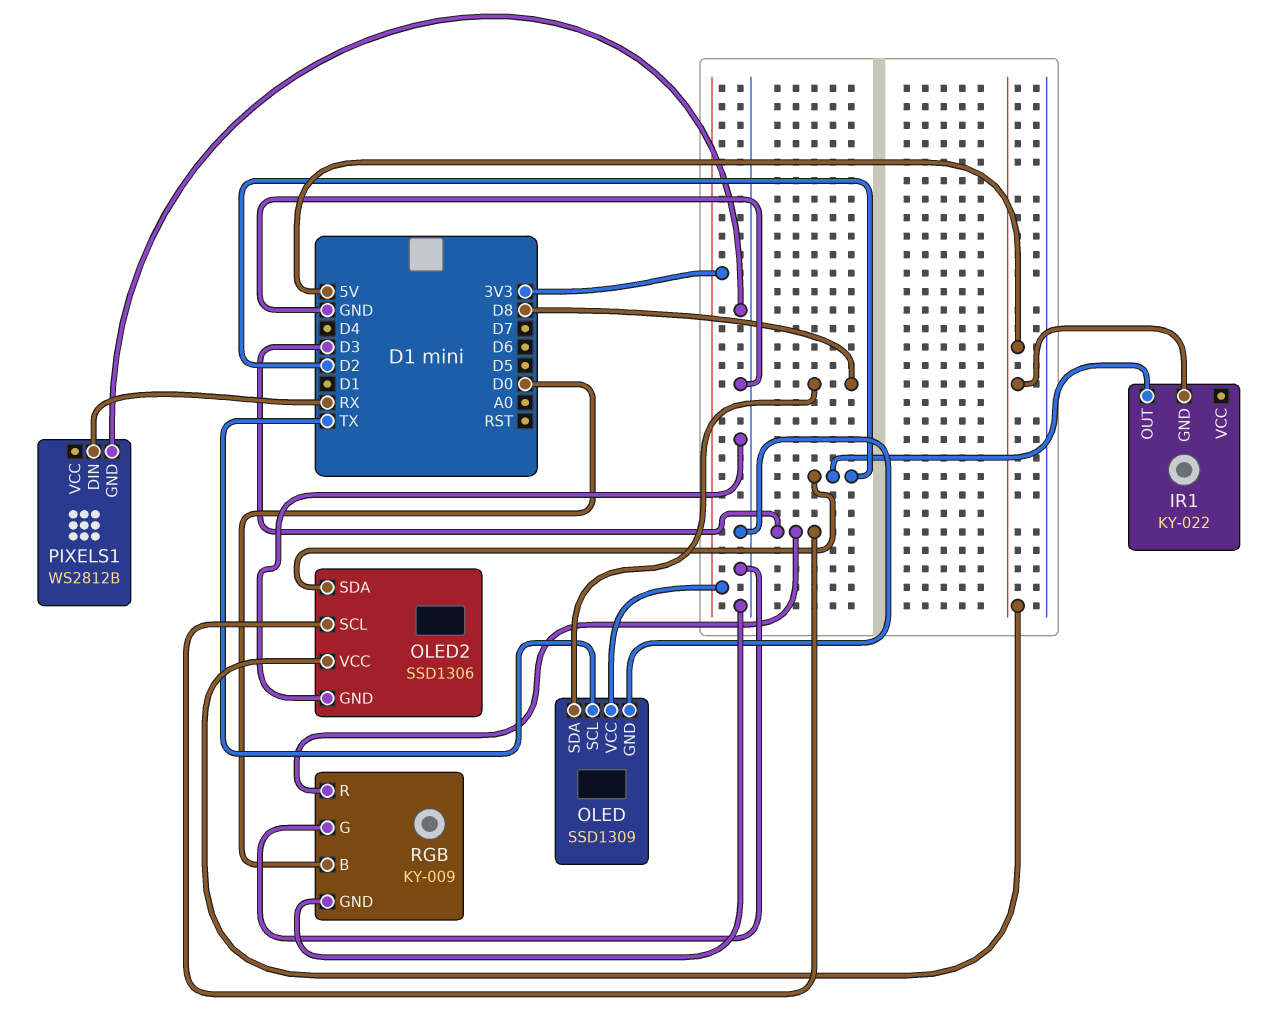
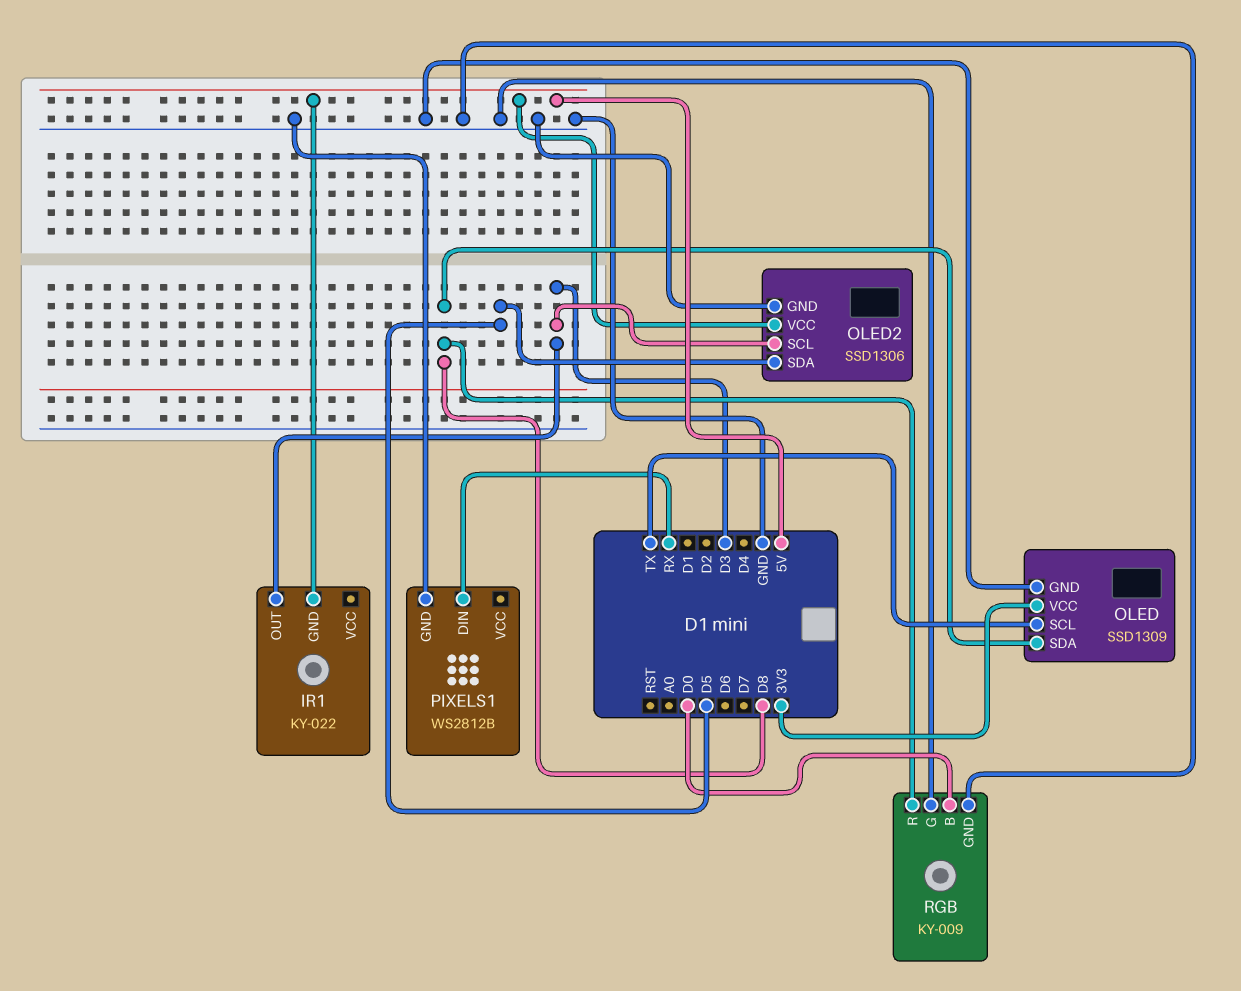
IR1 pin OUT: D2 -> D3
OLED2 pin SDA: D2 -> D5
RGB pin R: D3 -> D8

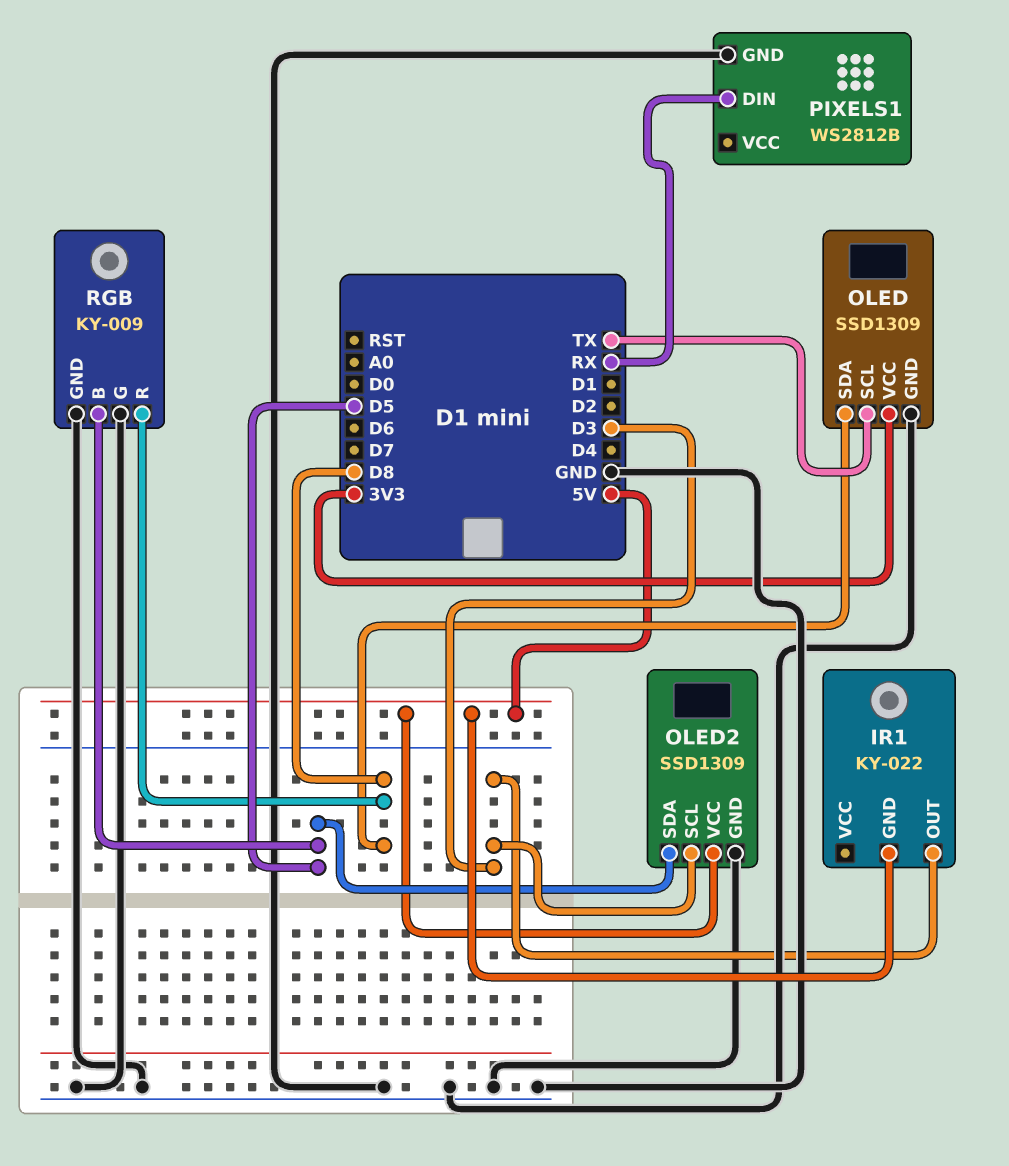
OLED2: SSD1306 -> SSD1309
RGB pin B: D0 -> D5

